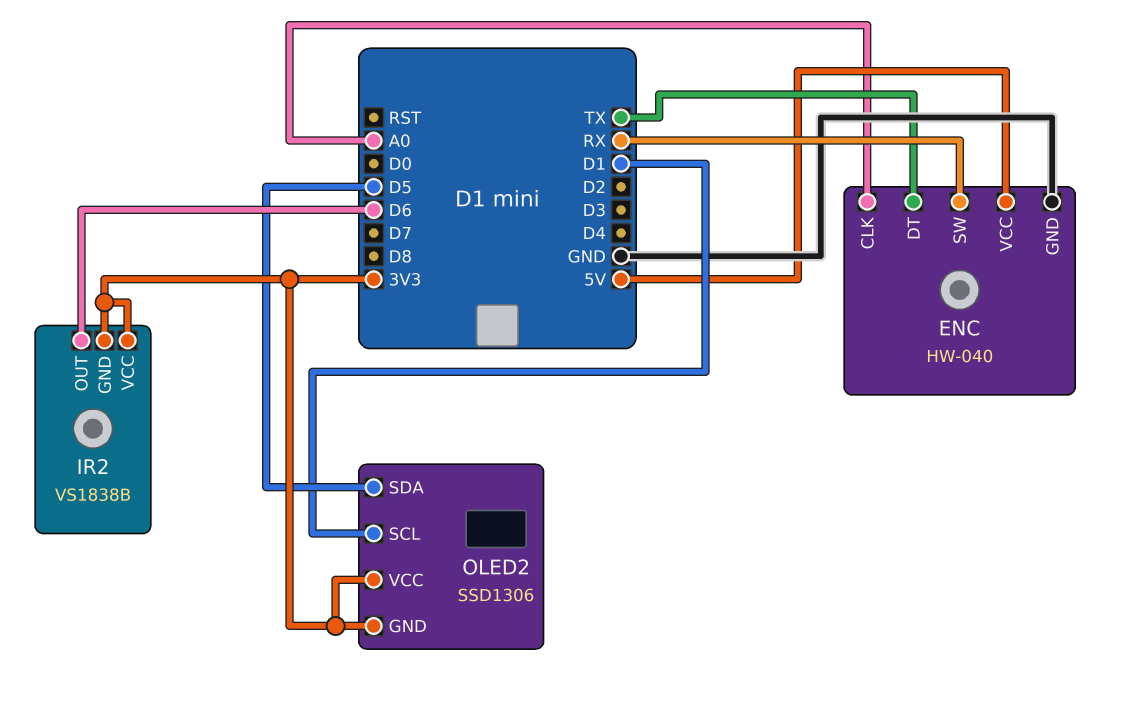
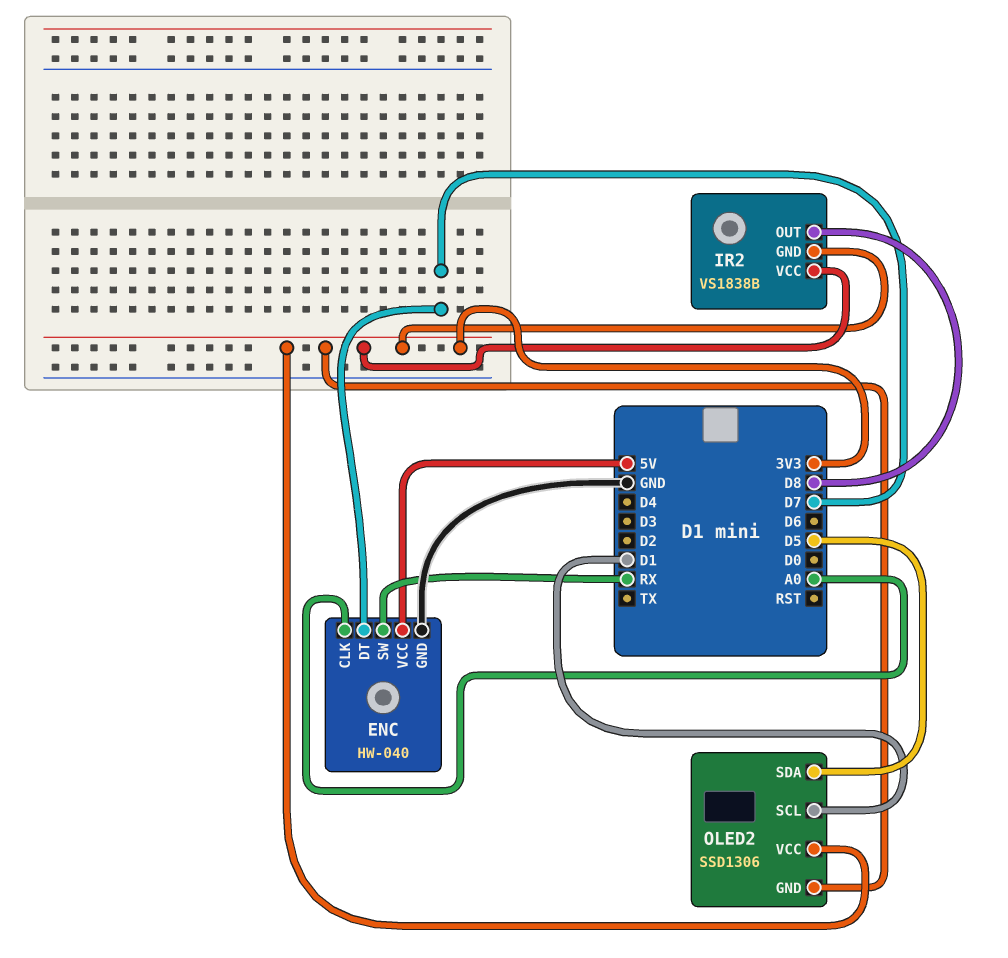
ENC pin DT: TX -> D7
IR2 pin OUT: D6 -> D8

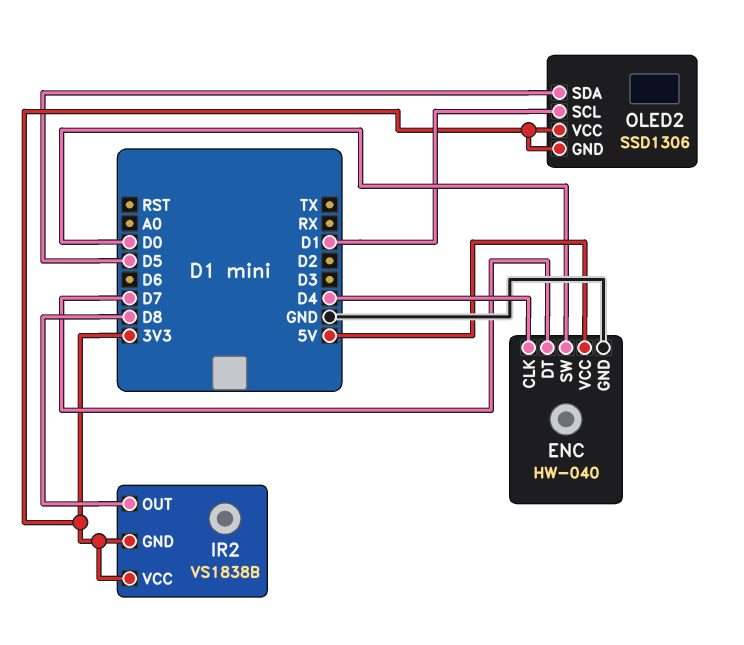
ENC pin CLK: A0 -> D4
ENC pin SW: RX -> D0

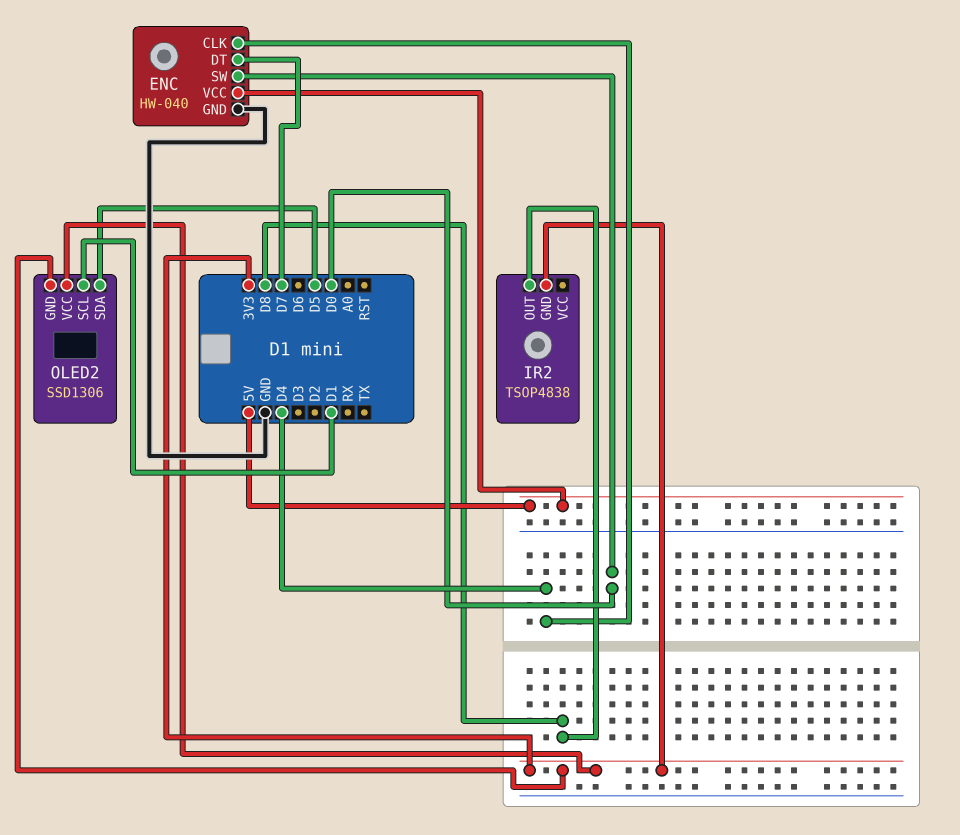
IR2: VS1838B -> TSOP4838
IR2 pin VCC: 3V3 -> none

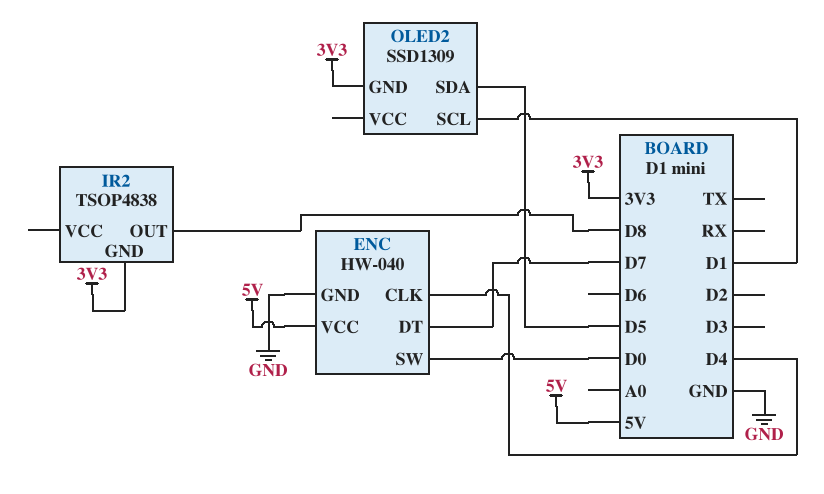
OLED2: SSD1306 -> SSD1309
OLED2 pin VCC: 3V3 -> none

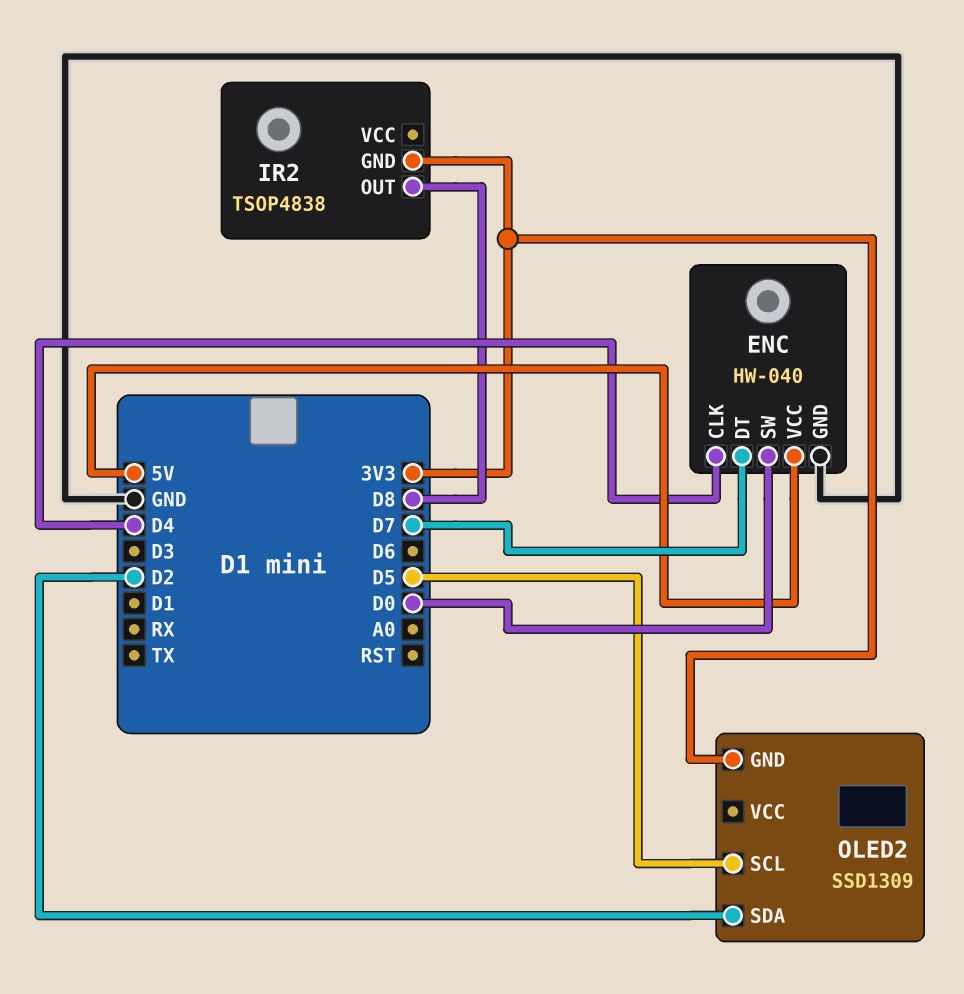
OLED2 pin SCL: D1 -> D5
OLED2 pin SDA: D5 -> D2

